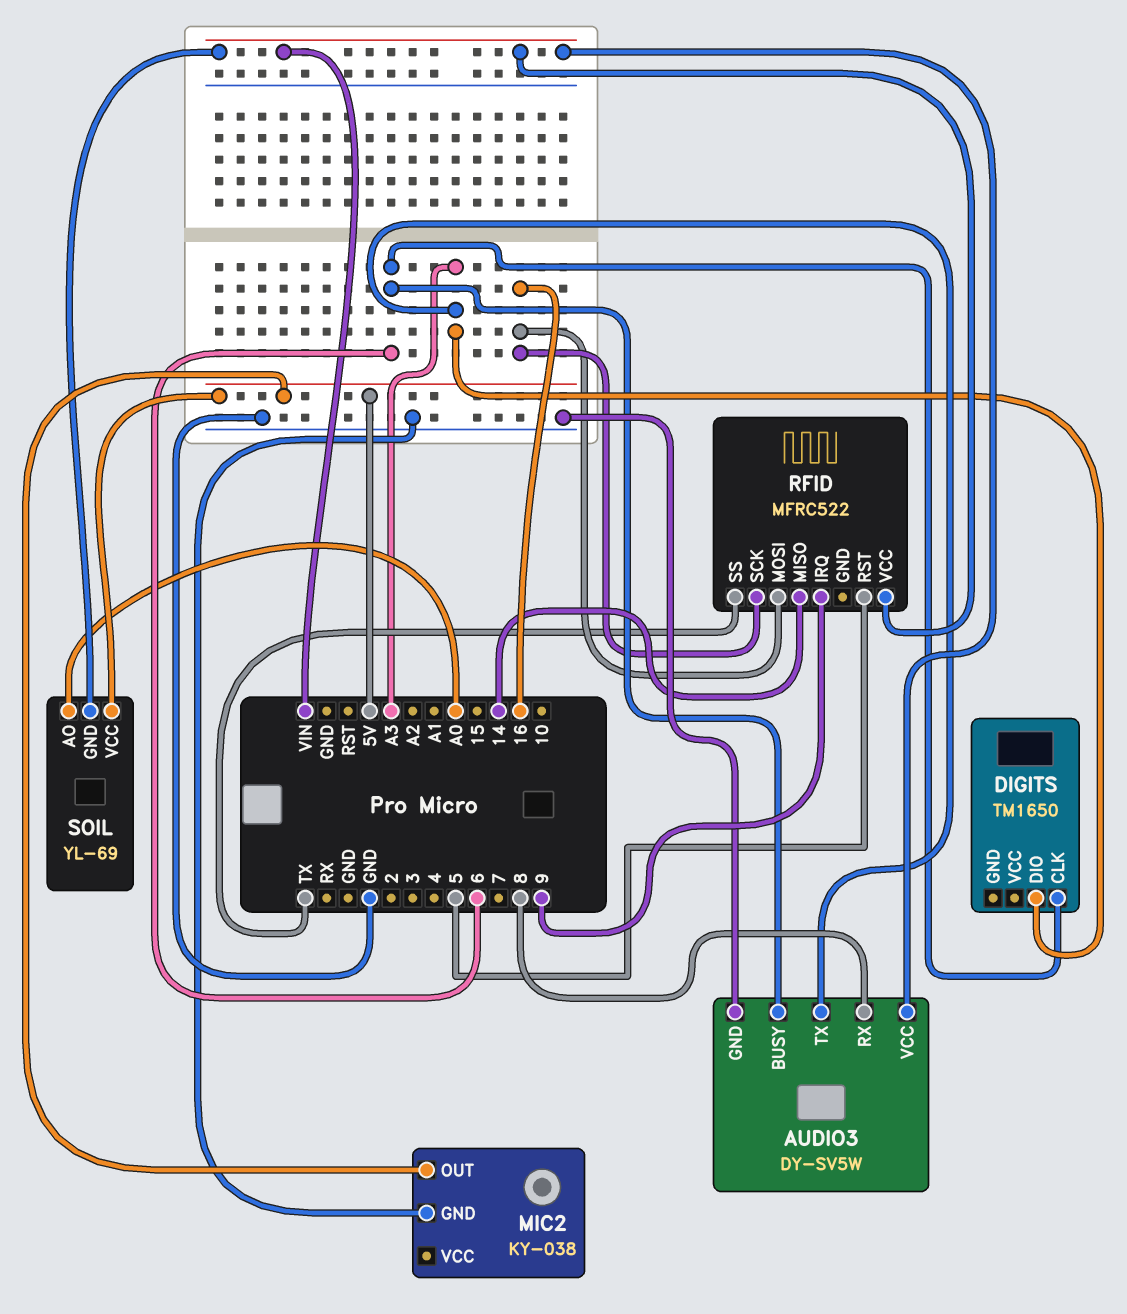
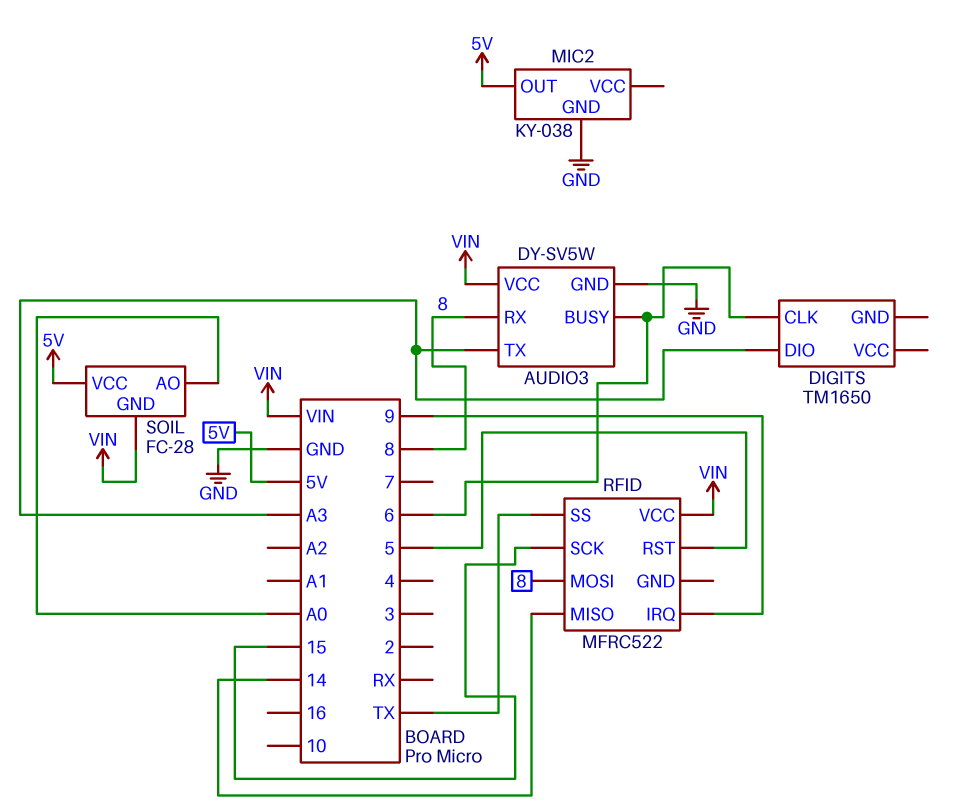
RFID pin MOSI: 16 -> 8
RFID pin SCK: 16 -> 15
SOIL: YL-69 -> FC-28

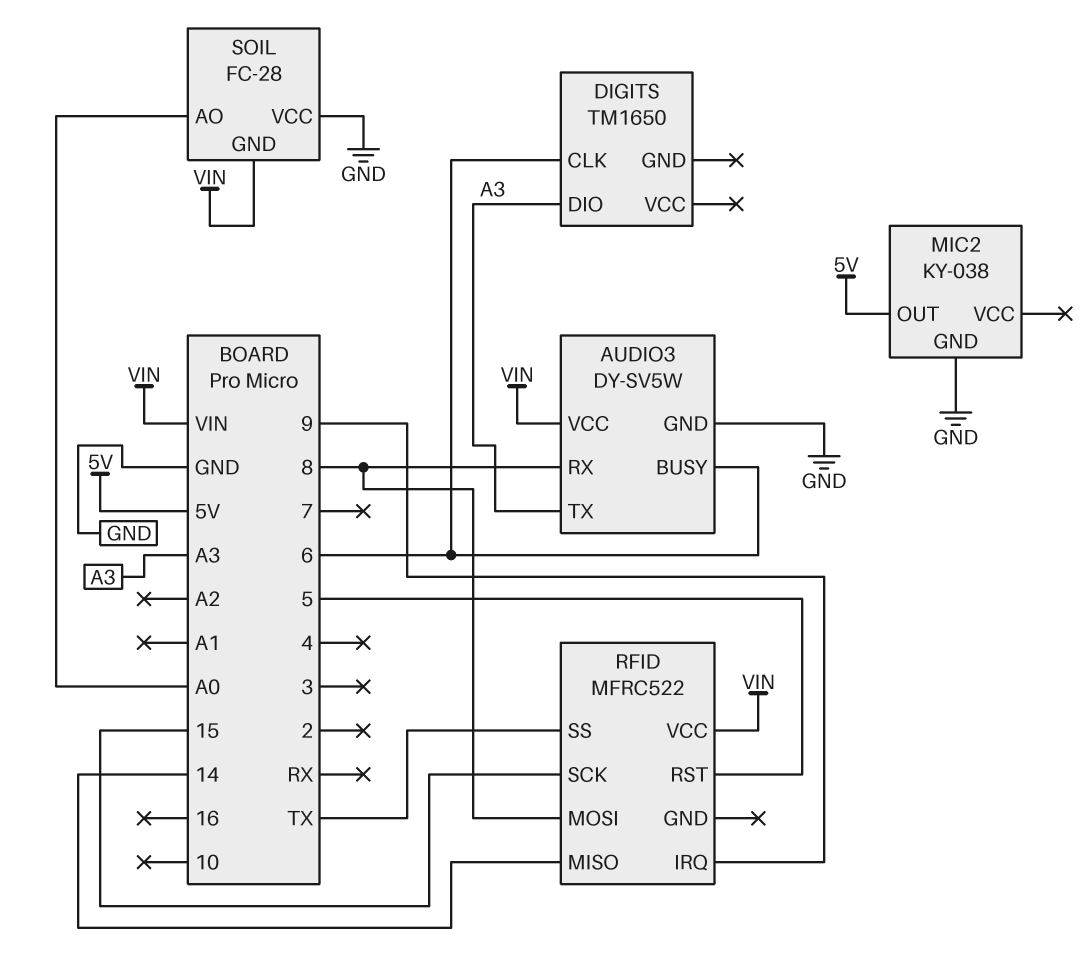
SOIL pin VCC: 5V -> GND

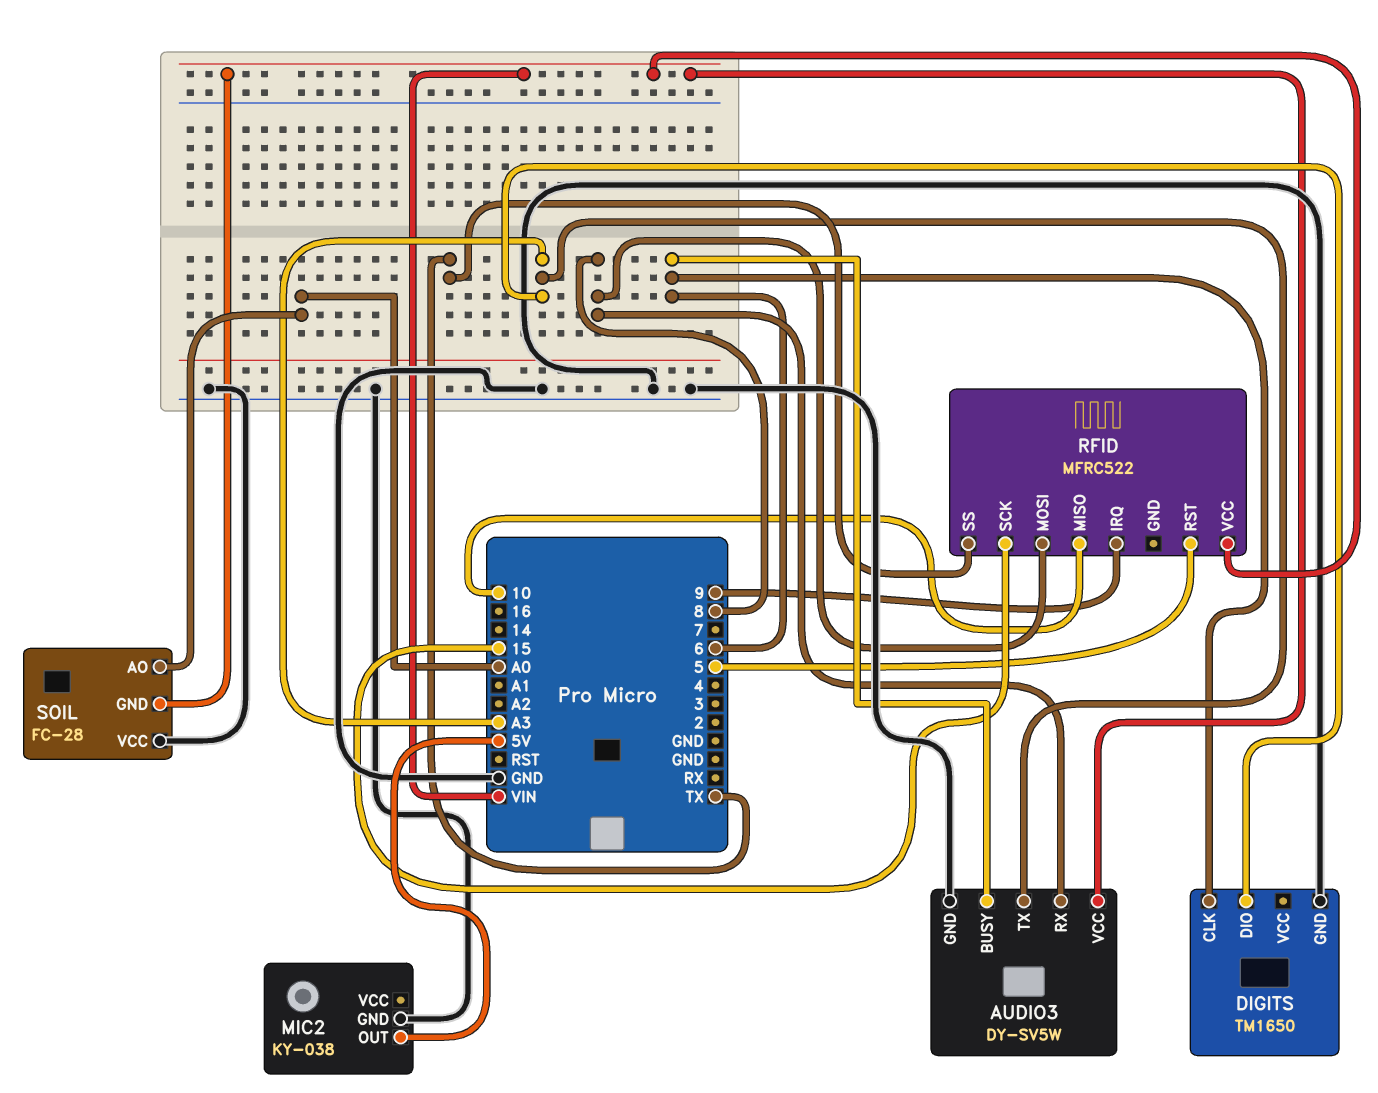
DIGITS pin GND: none -> GND
RFID pin MISO: 14 -> 10

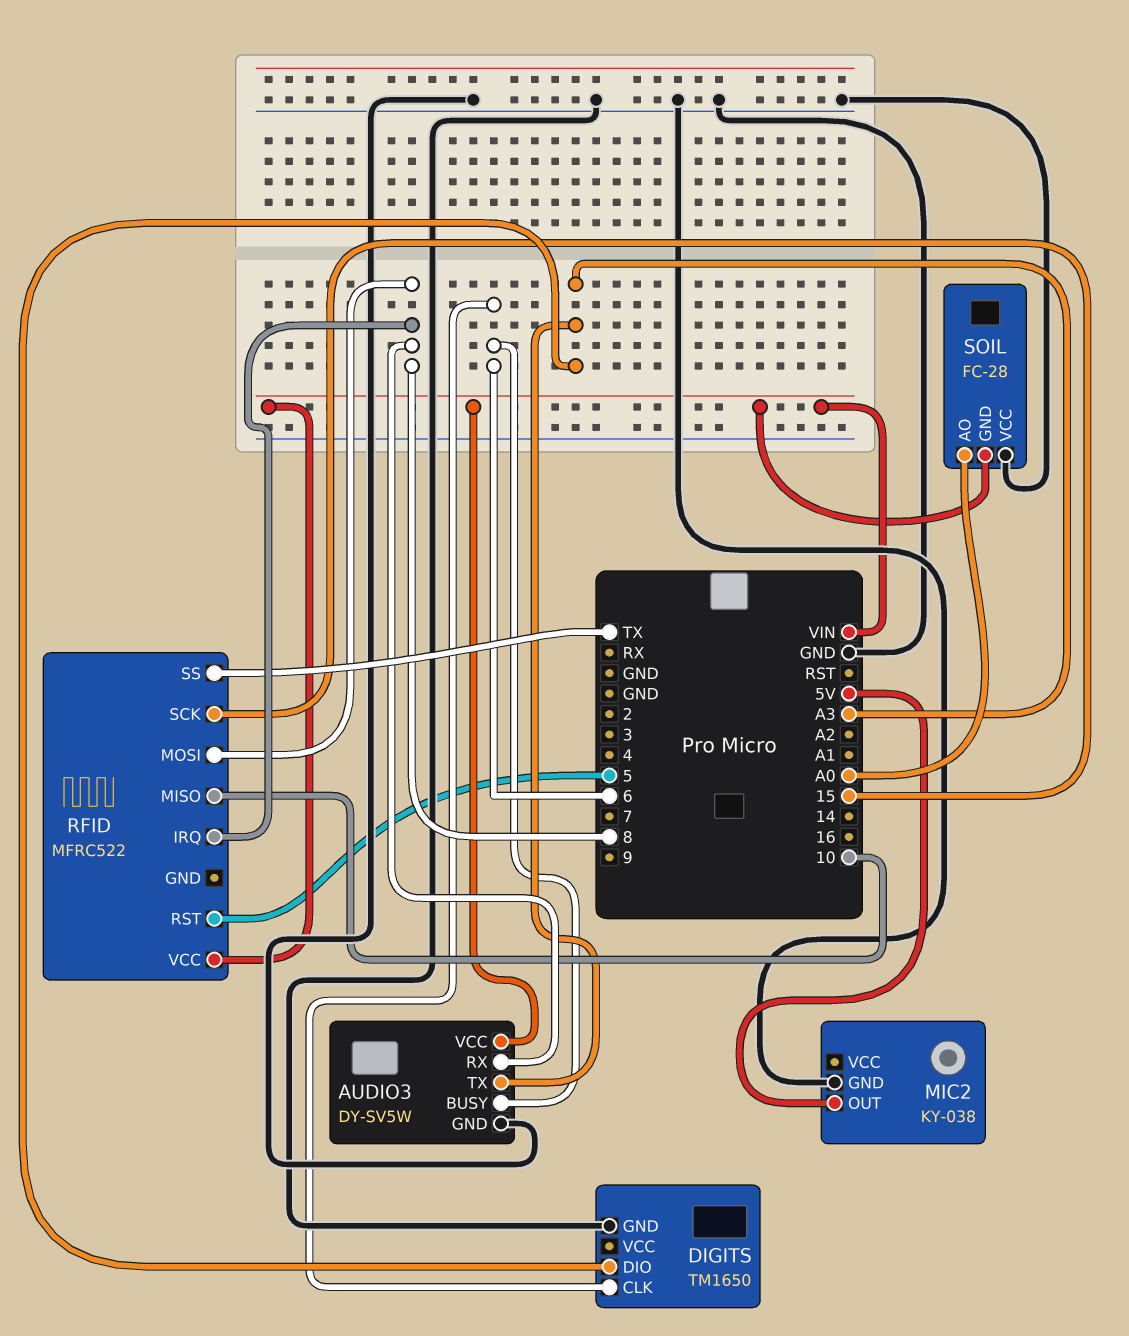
RFID pin IRQ: 9 -> 8

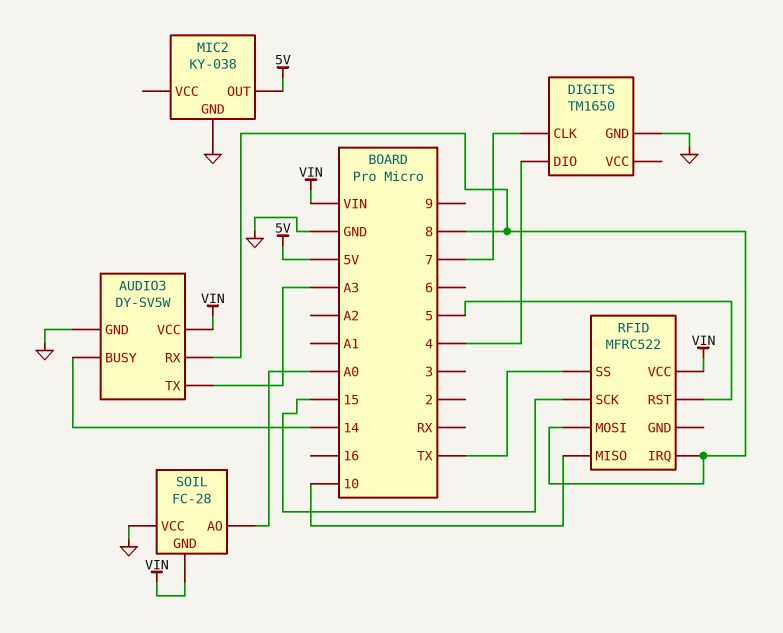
AUDIO3 pin BUSY: 6 -> 14
DIGITS pin CLK: 6 -> 7
DIGITS pin DIO: A3 -> 4

